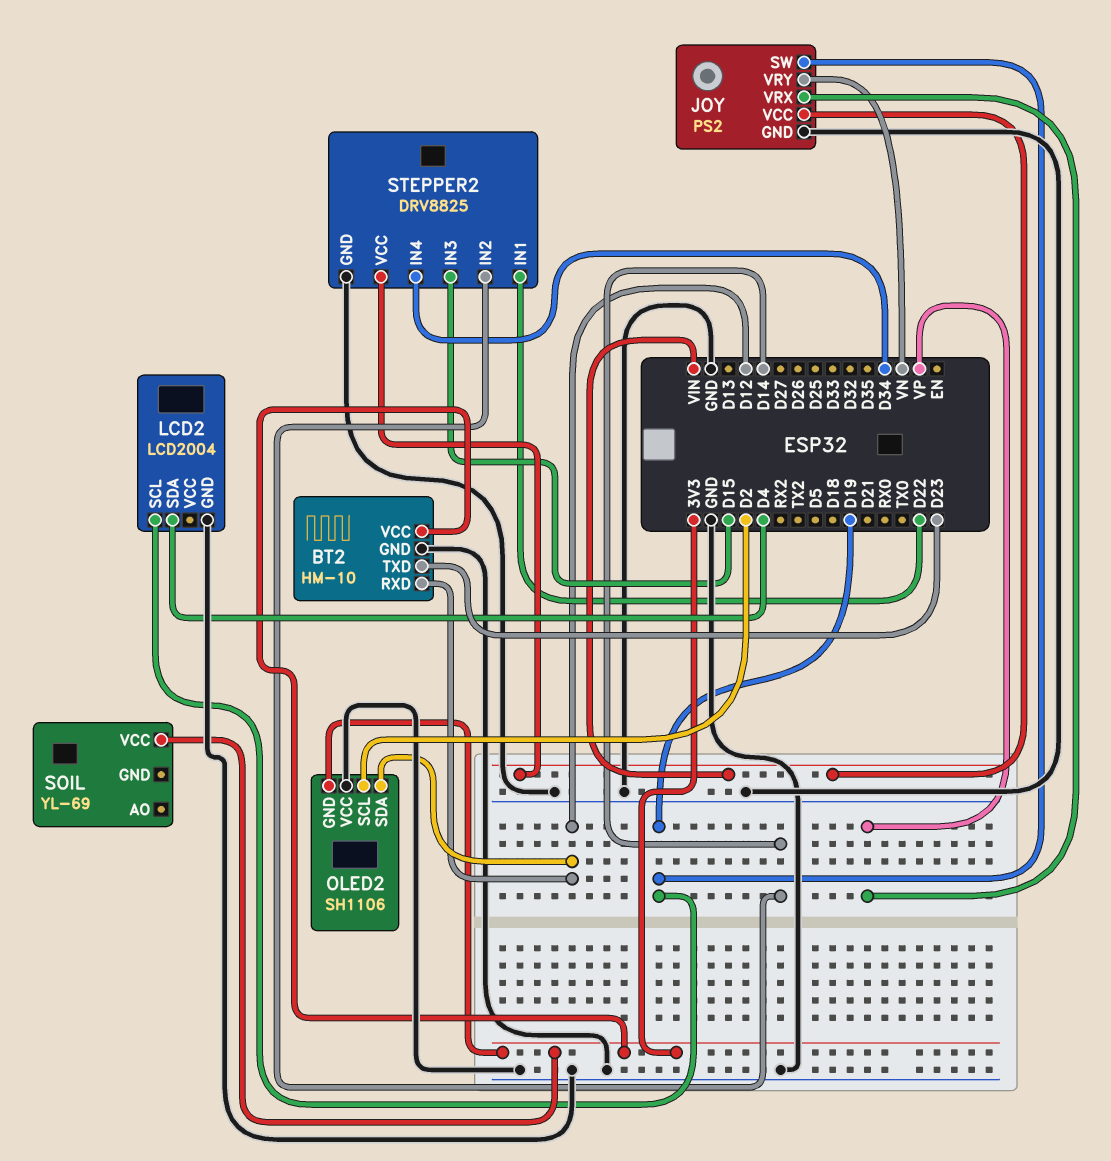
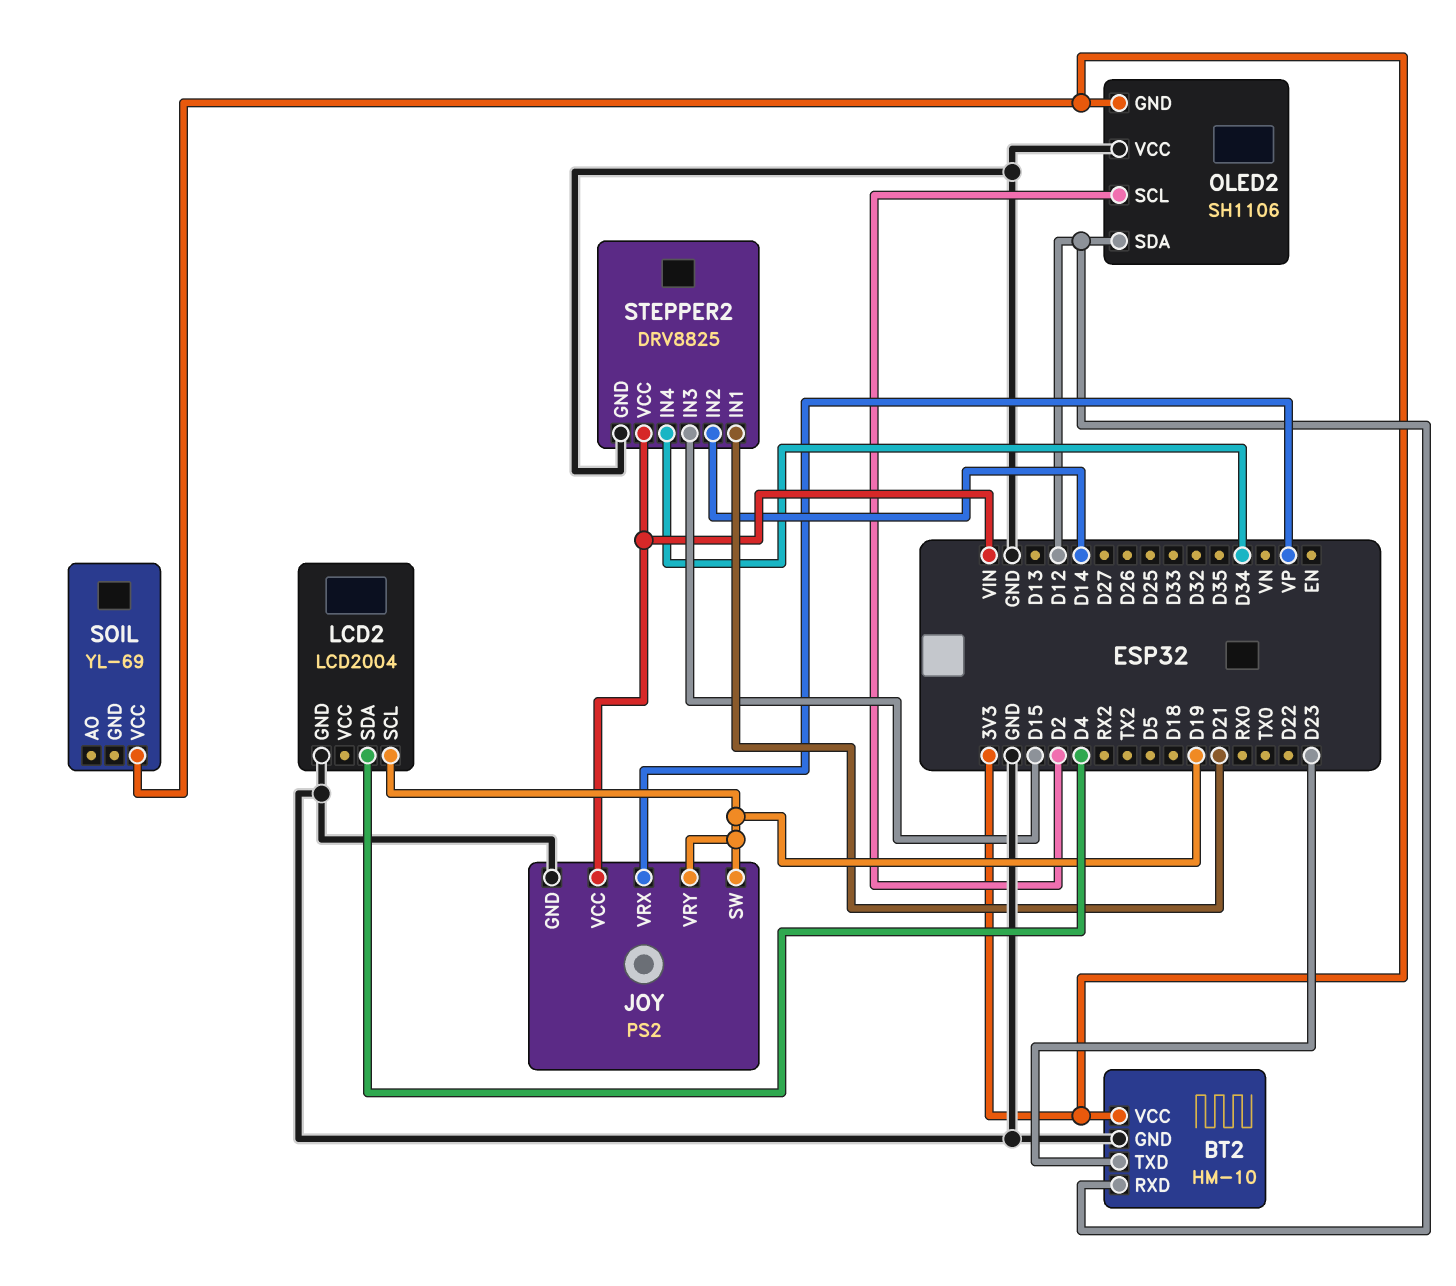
JOY pin VRY: VN -> D19
STEPPER2 pin IN1: D22 -> D21

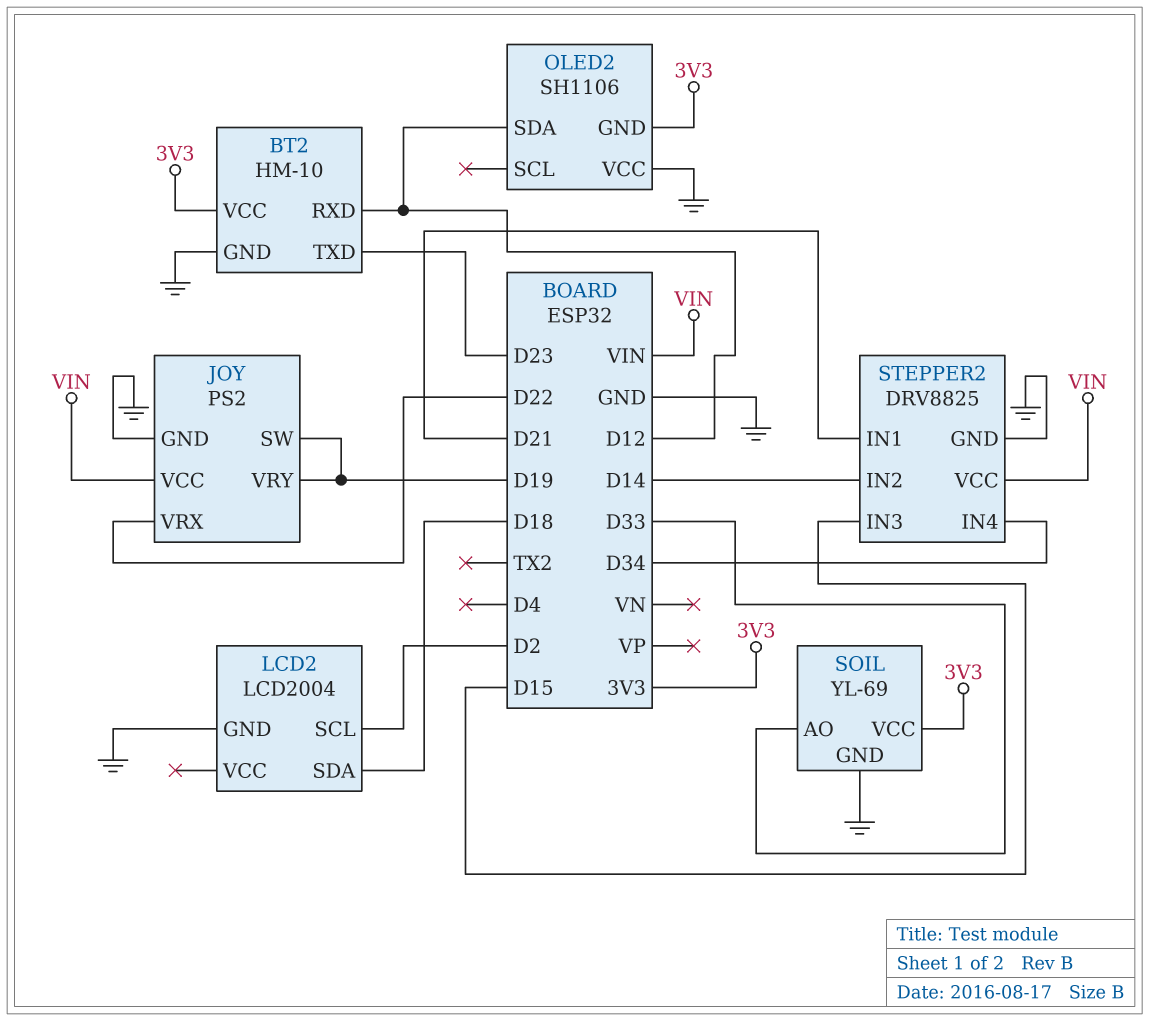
JOY pin VRX: VP -> D22
LCD2 pin SCL: D19 -> D2
LCD2 pin SDA: D4 -> D18
OLED2 pin SCL: D2 -> none
SOIL pin AO: none -> D33
SOIL pin GND: none -> GND

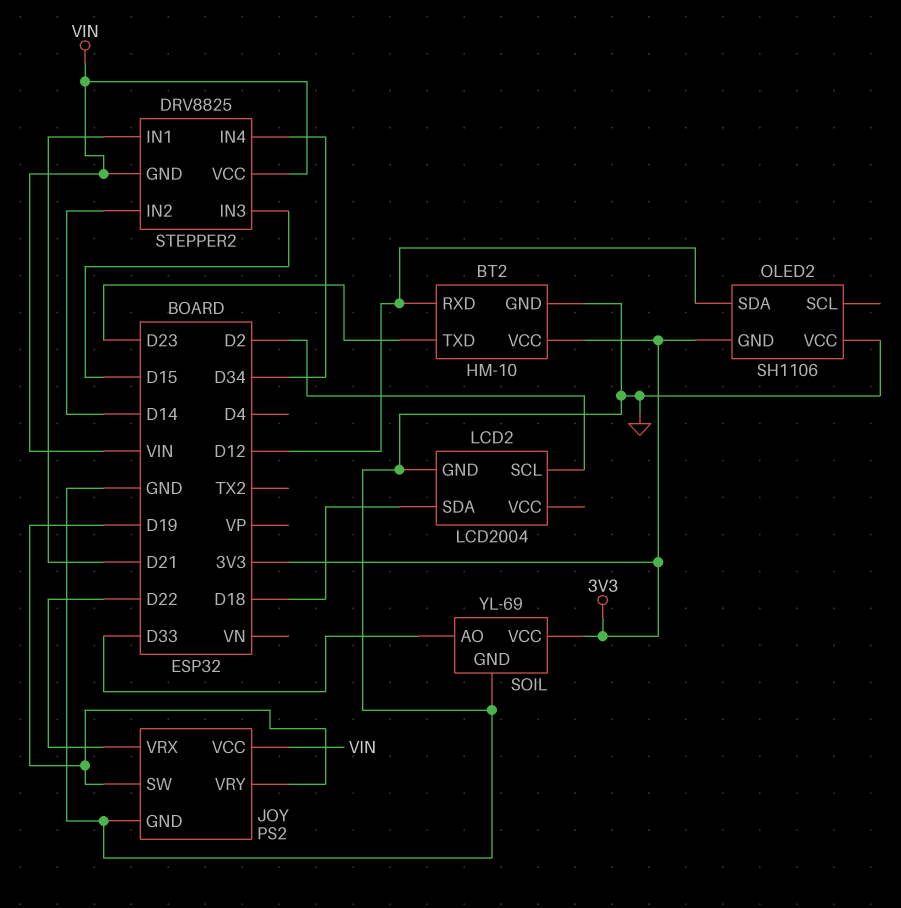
STEPPER2 pin GND: GND -> VIN

